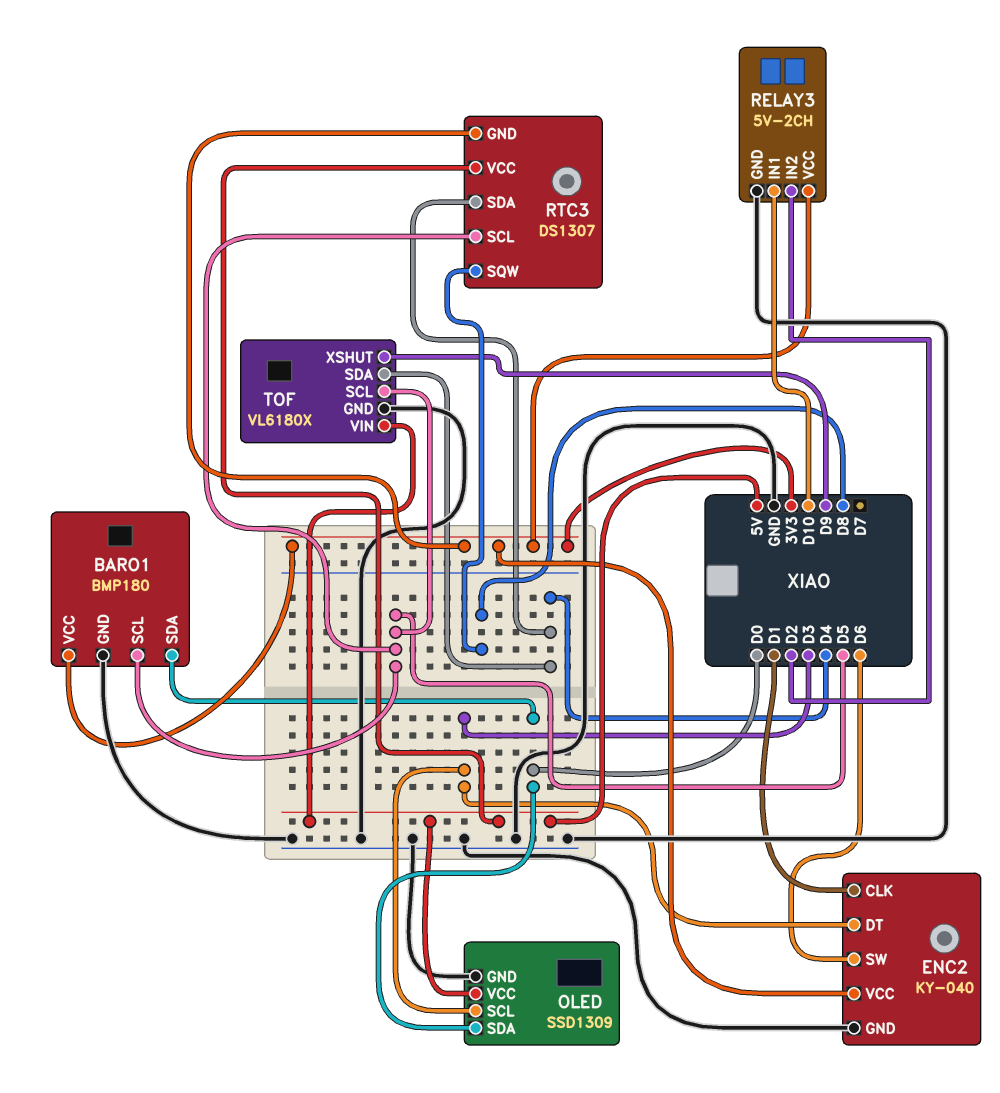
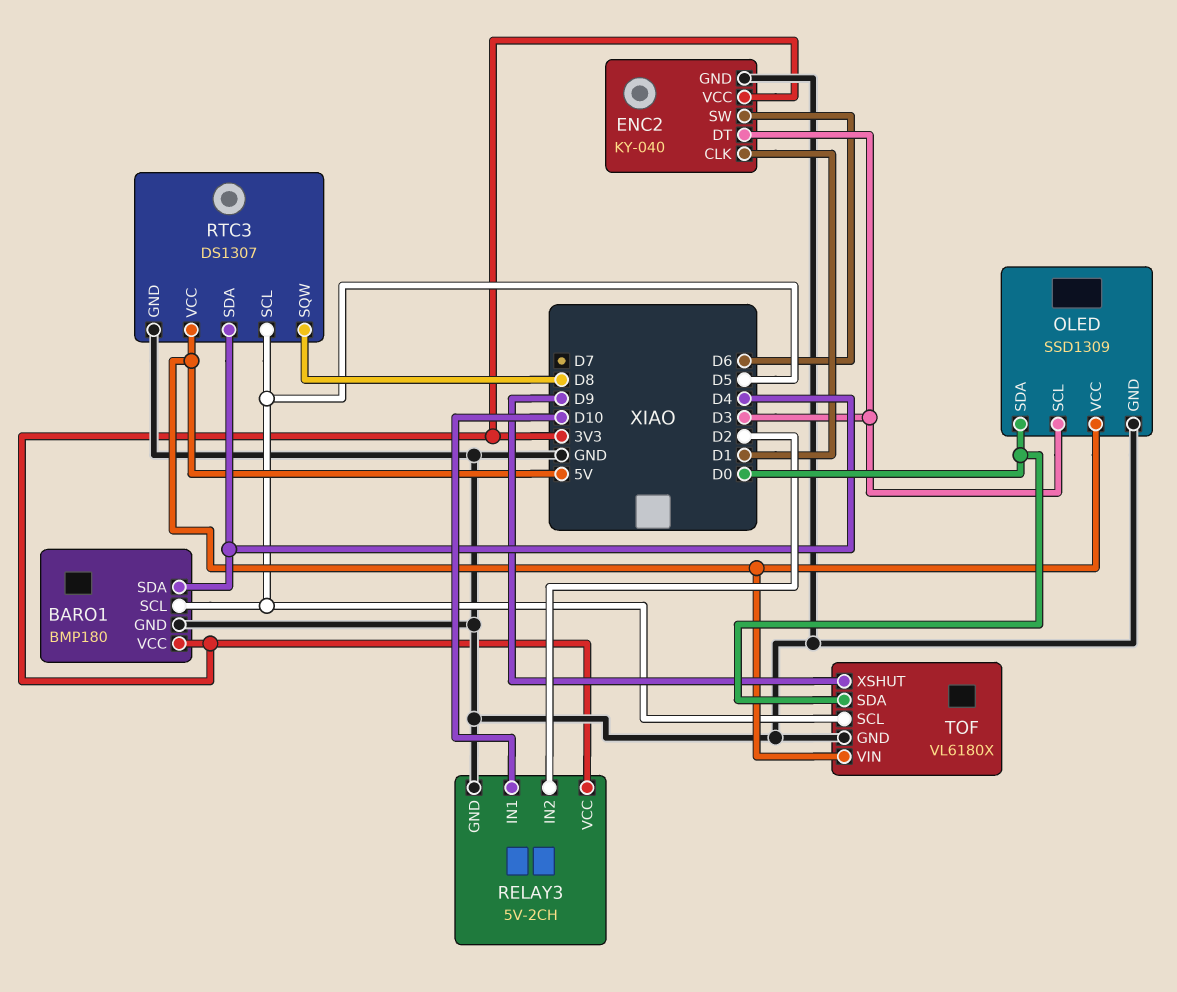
BARO1 pin SDA: D0 -> D4
RTC3 pin GND: 3V3 -> GND
TOF pin SDA: D4 -> D0

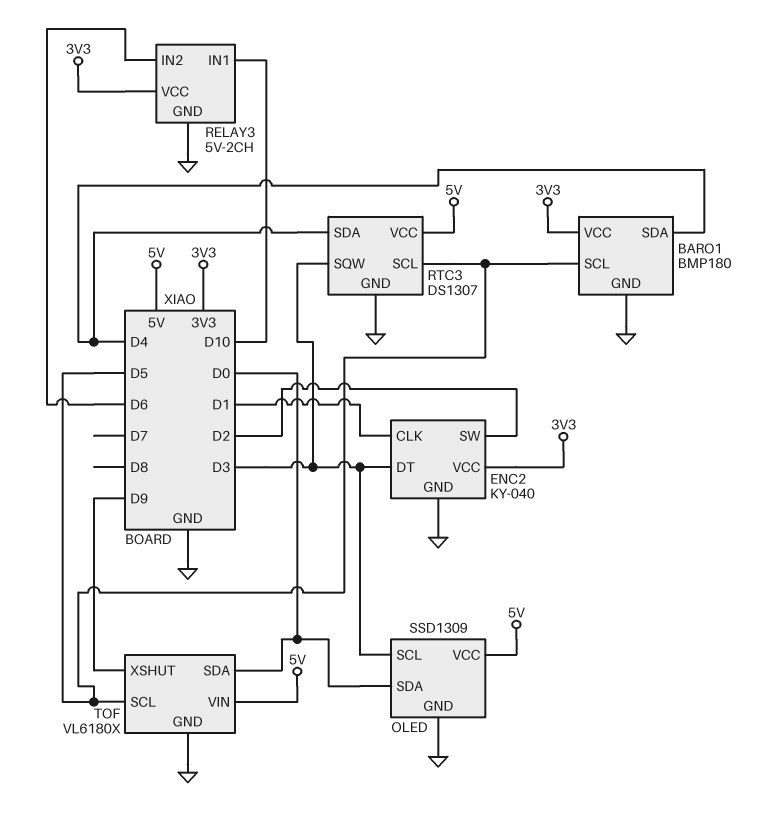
ENC2 pin SW: D6 -> D2
RELAY3 pin IN2: D2 -> D6
RTC3 pin SQW: D8 -> D3

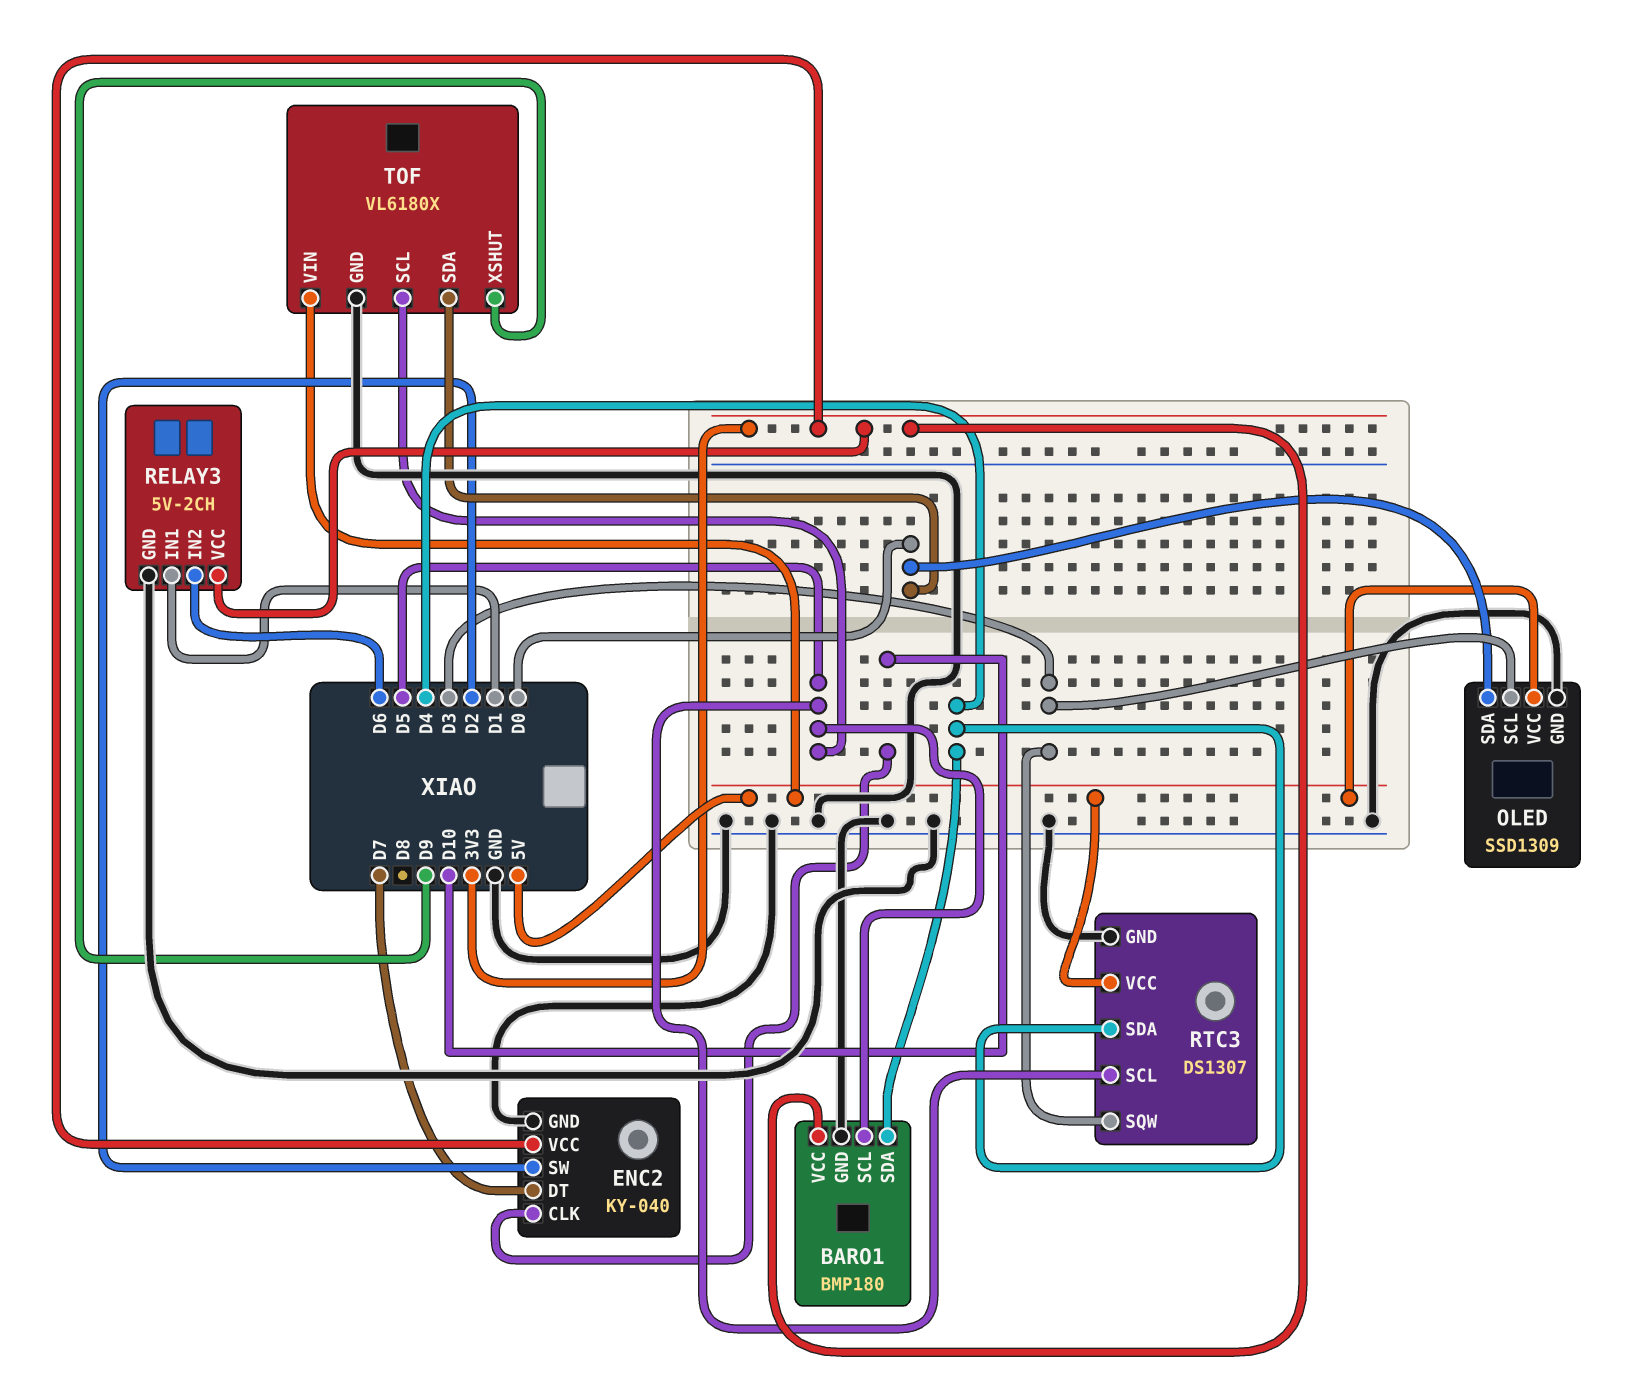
ENC2 pin CLK: D1 -> D10
ENC2 pin DT: D3 -> D7
RELAY3 pin IN1: D10 -> D1

